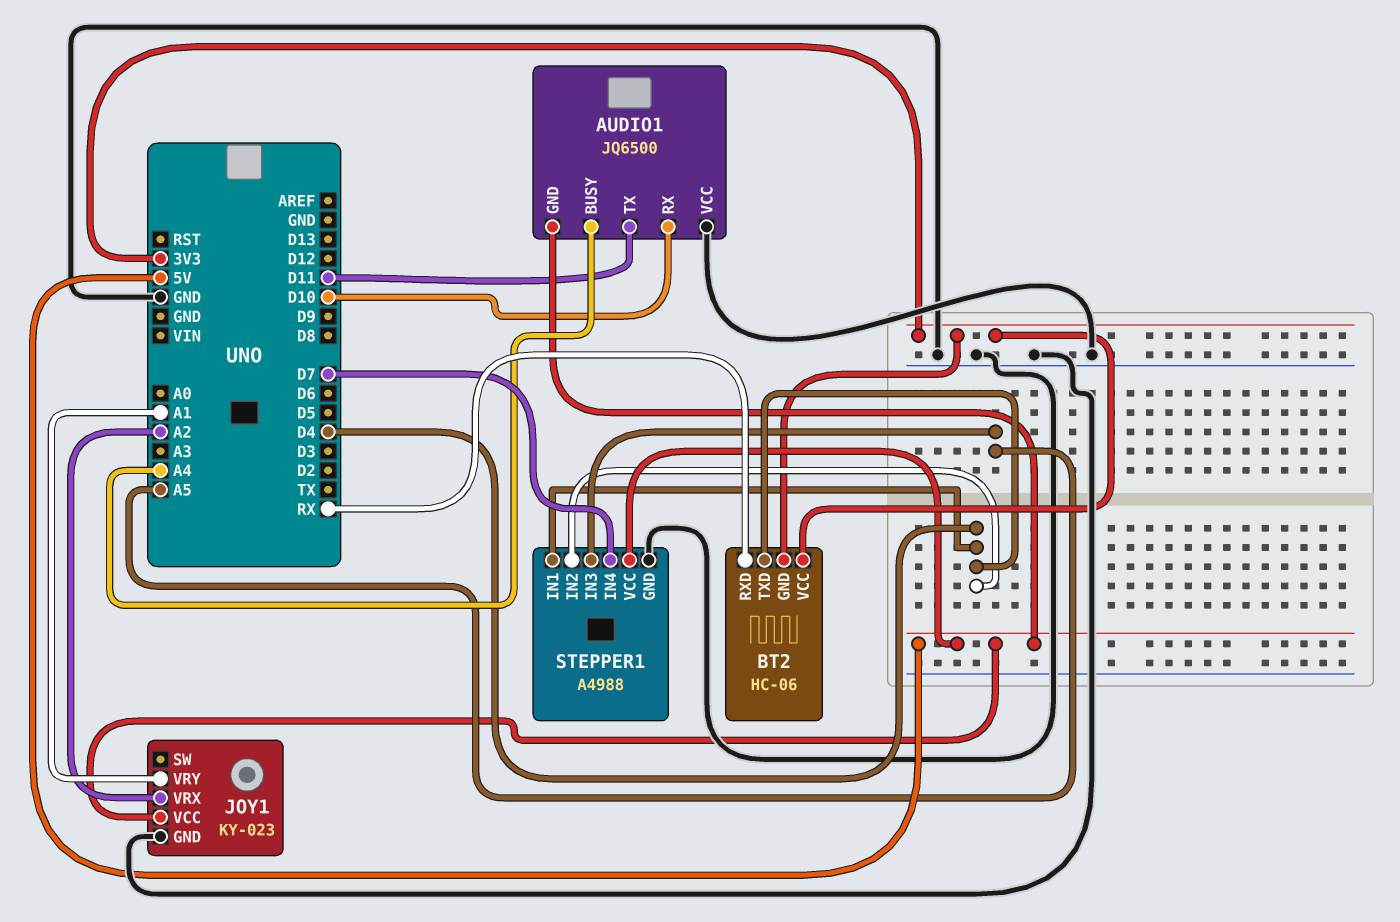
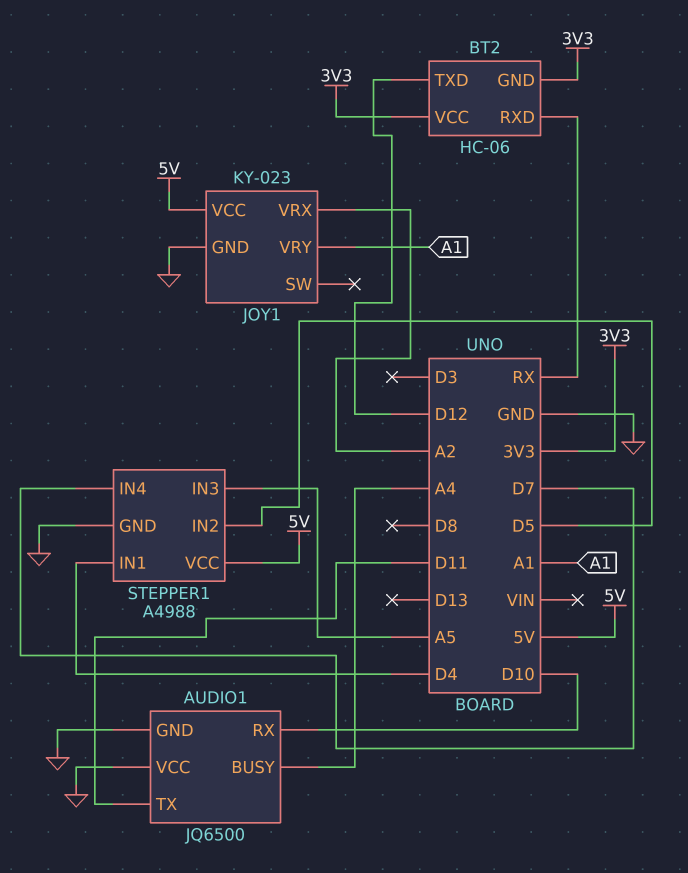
AUDIO1 pin GND: 5V -> GND
BT2 pin TXD: D4 -> D12
STEPPER1 pin IN2: D4 -> D5

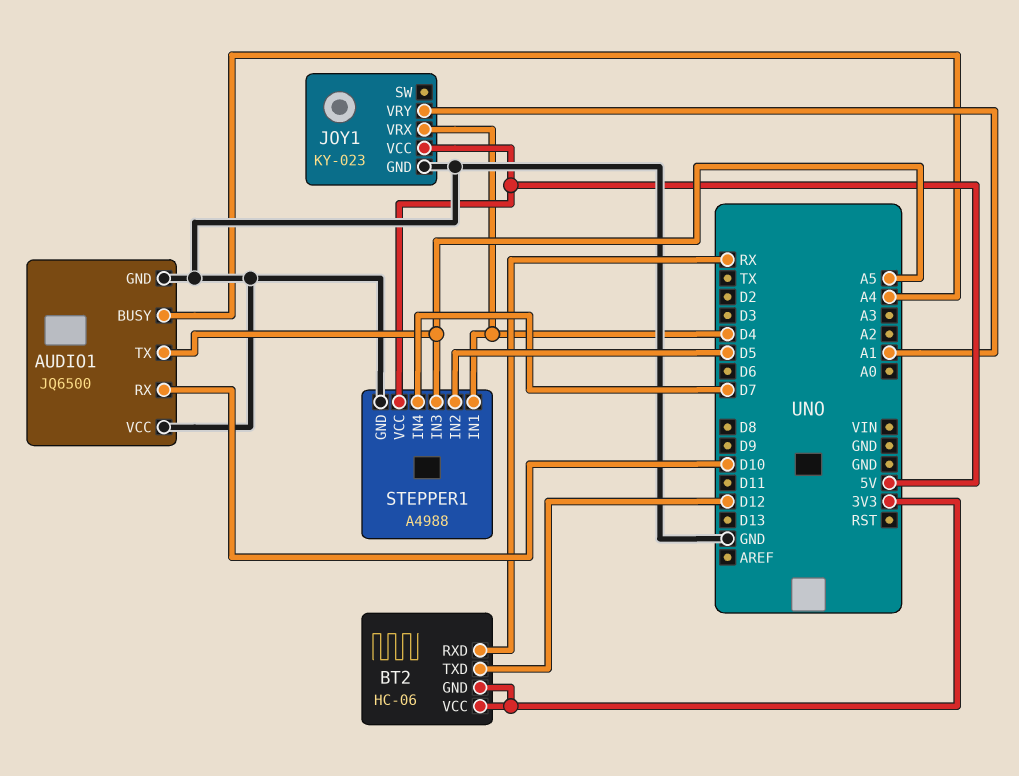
AUDIO1 pin TX: D11 -> A5
JOY1 pin VRX: A2 -> D4

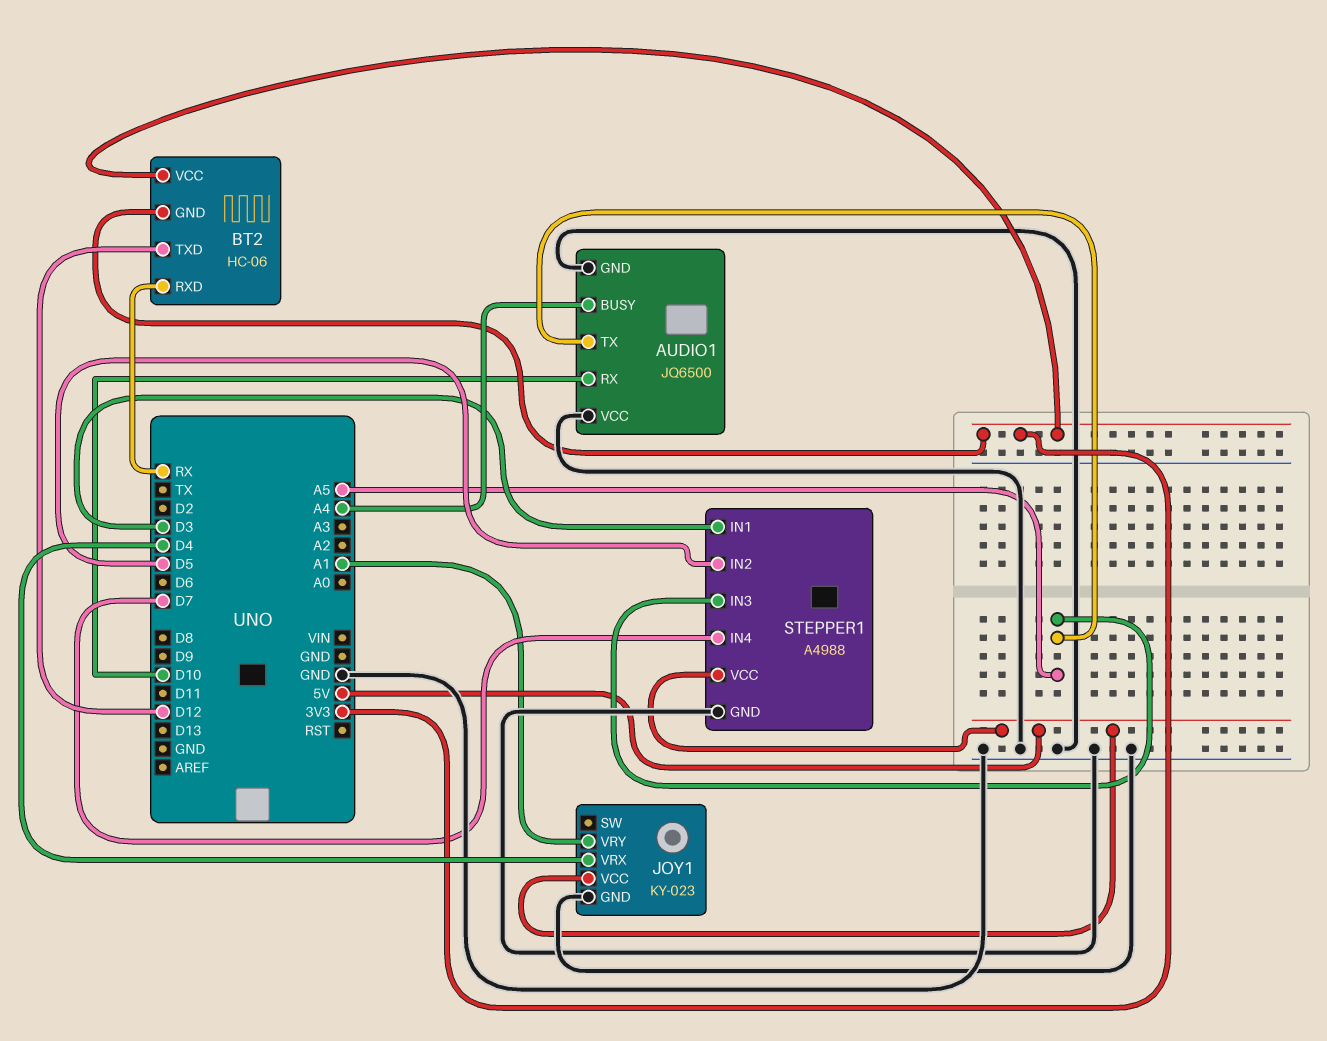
STEPPER1 pin IN1: D4 -> D3

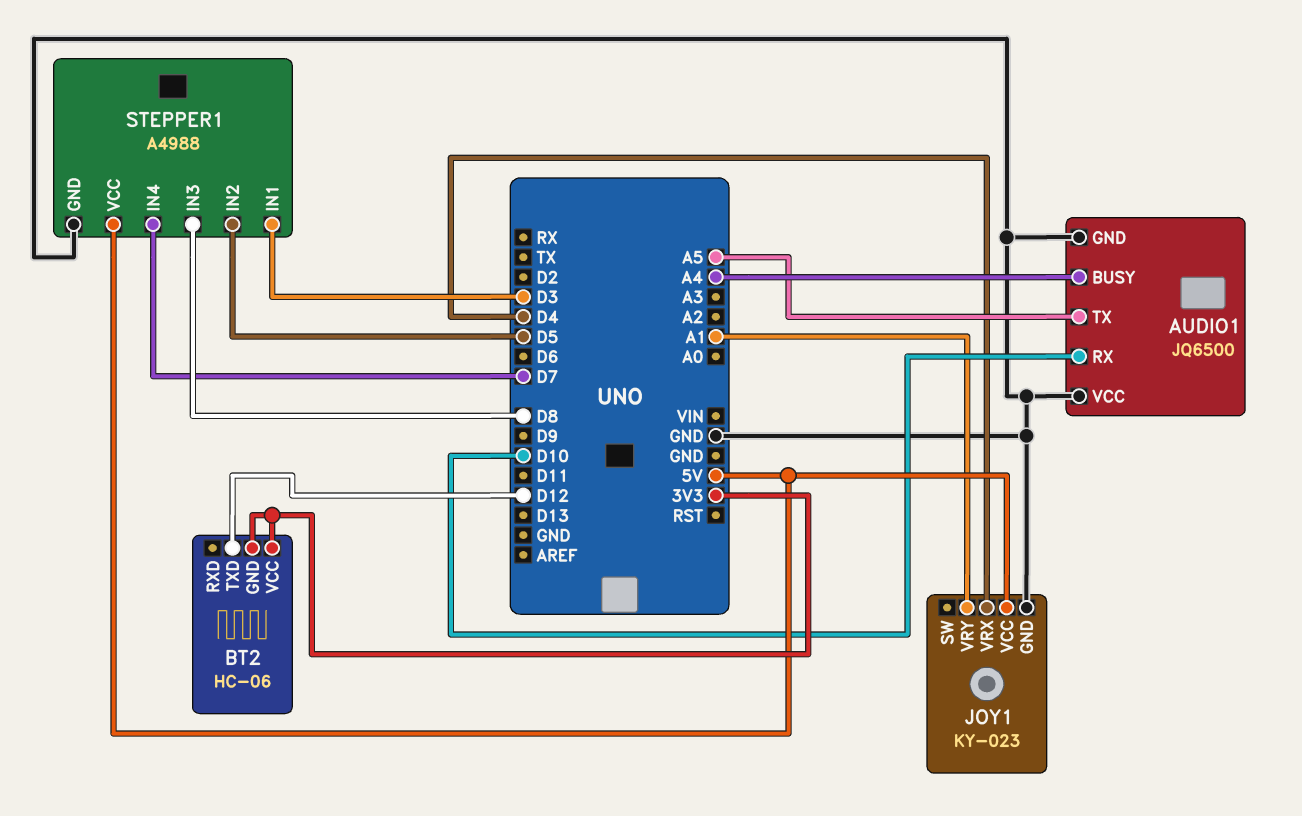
BT2 pin RXD: RX -> none
STEPPER1 pin IN3: A5 -> D8

